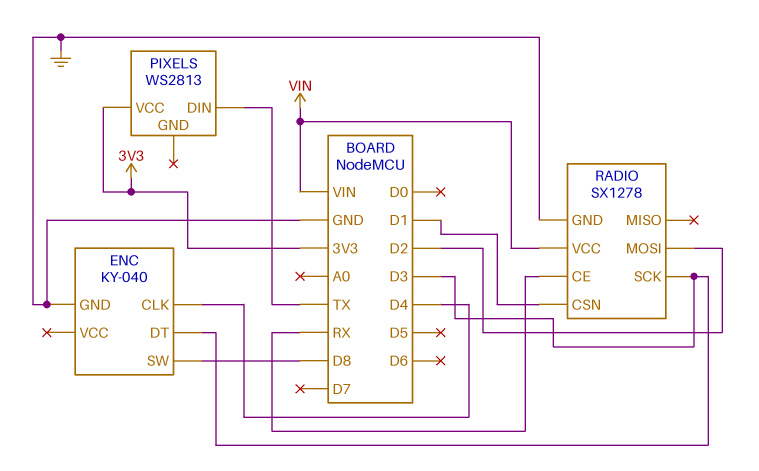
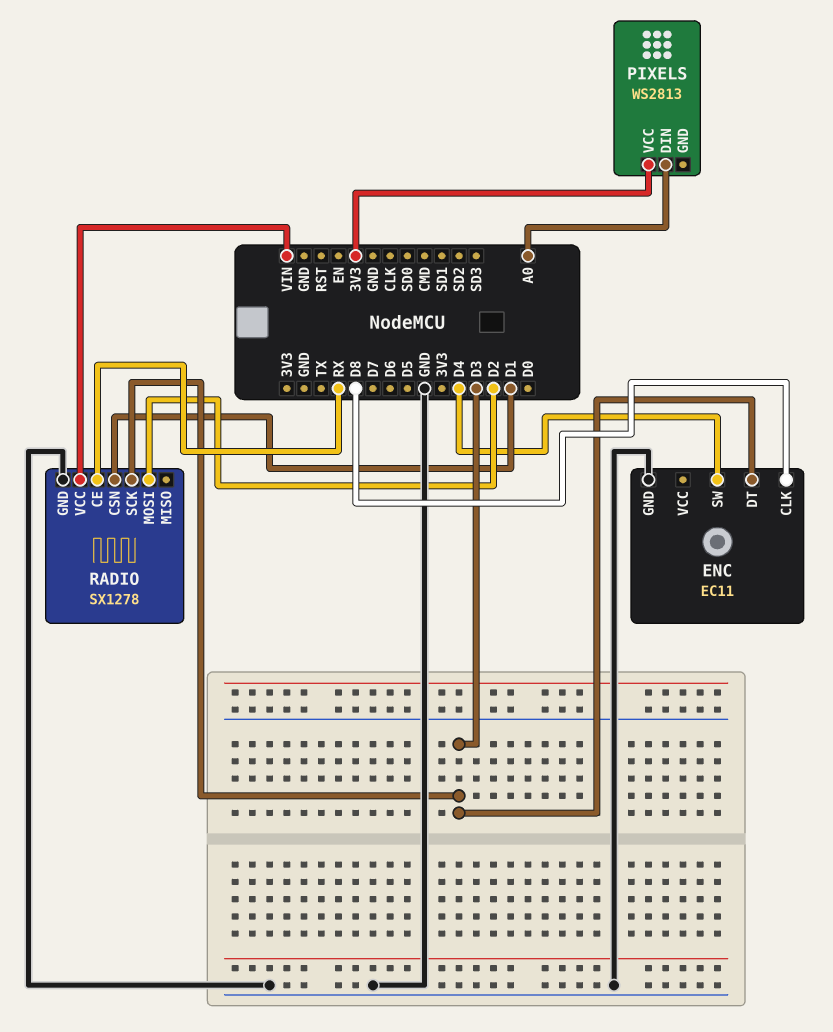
ENC: KY-040 -> EC11
ENC pin CLK: D4 -> D8
ENC pin SW: D8 -> D4
PIXELS pin DIN: TX -> A0

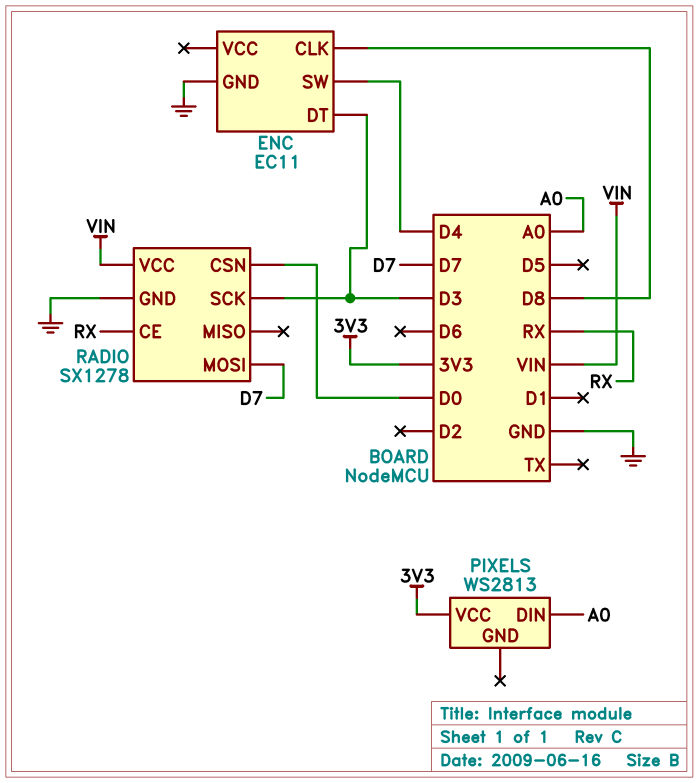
RADIO pin CSN: D1 -> D0
RADIO pin MOSI: D2 -> D7

